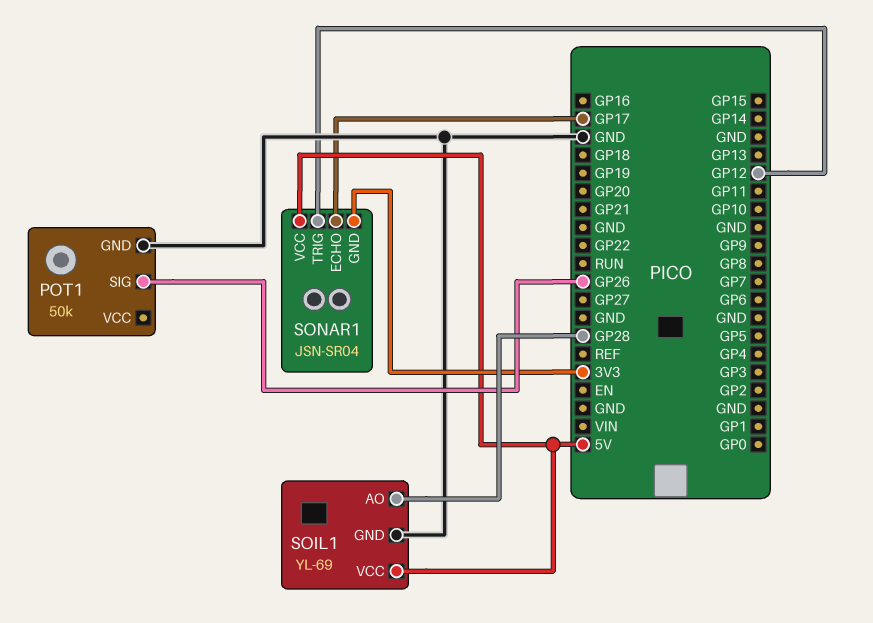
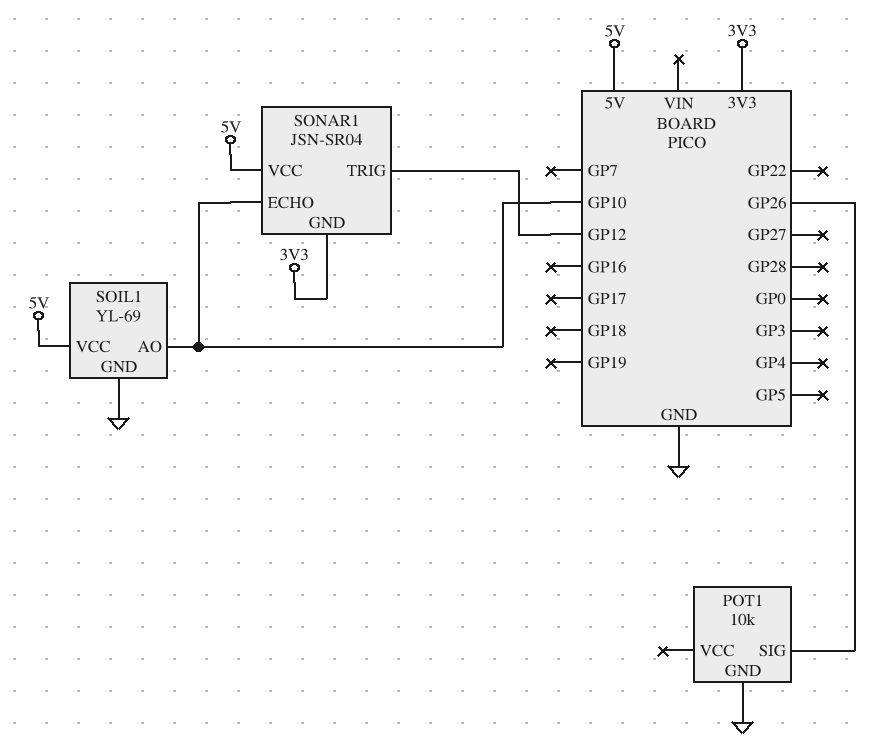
POT1: 50k -> 10k
SOIL1 pin AO: GP28 -> GP10
SONAR1 pin ECHO: GP17 -> GP10

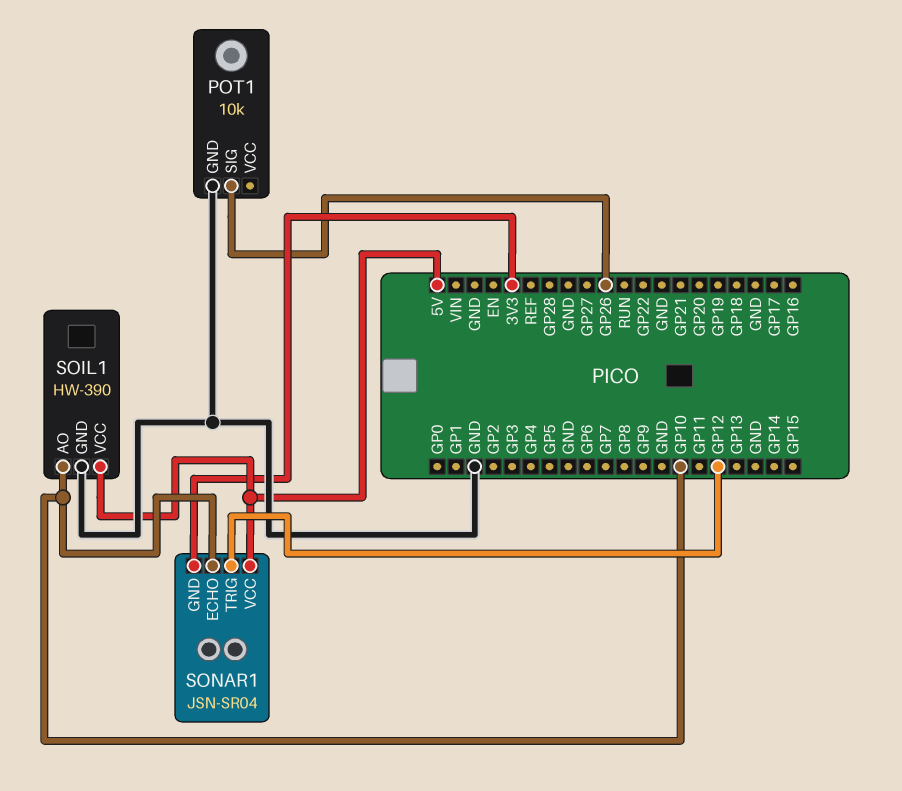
SOIL1: YL-69 -> HW-390

